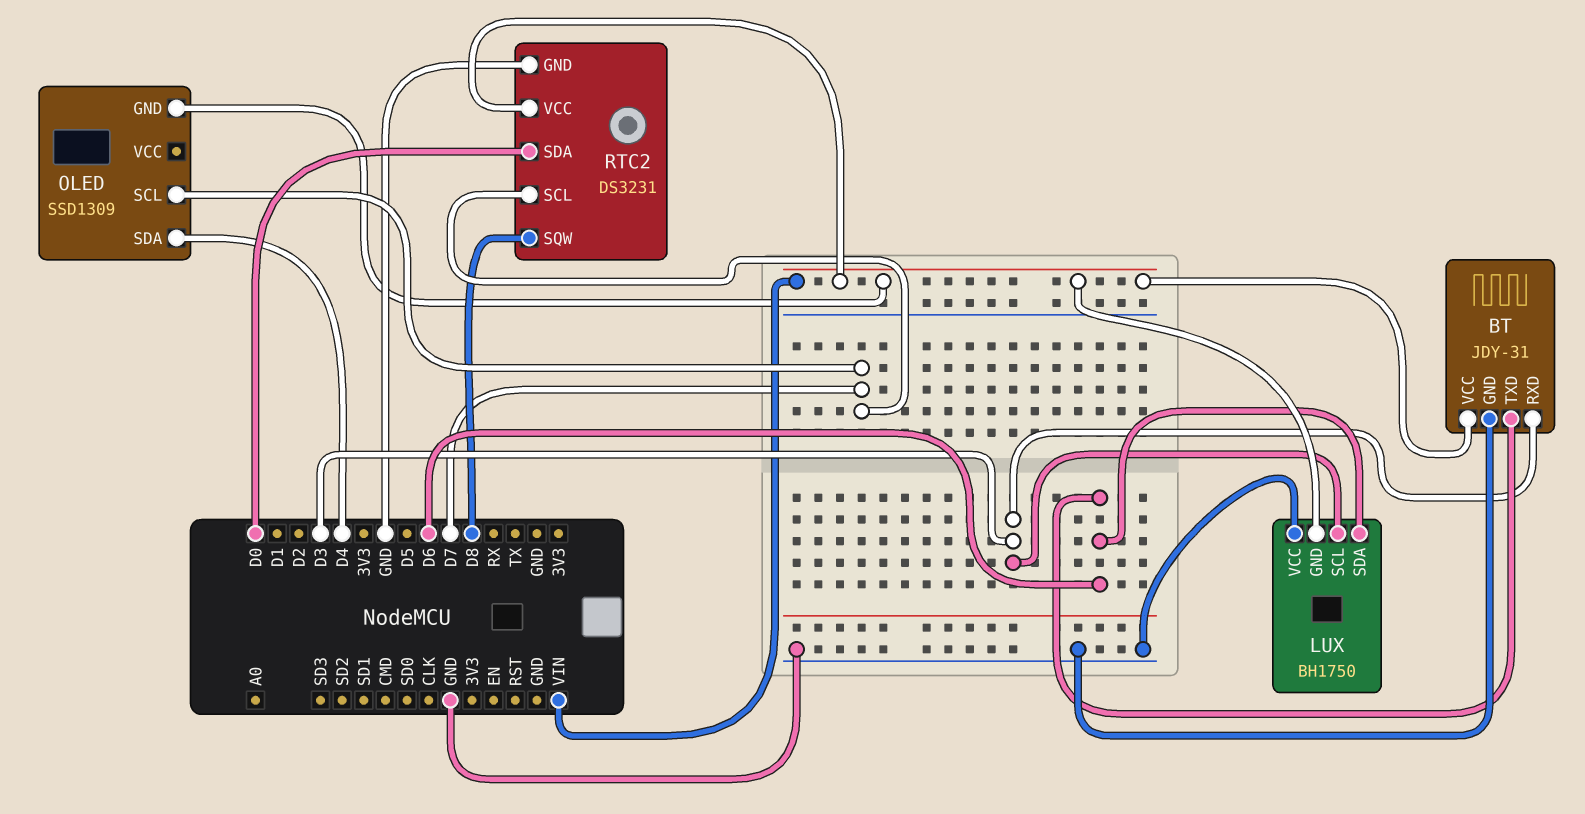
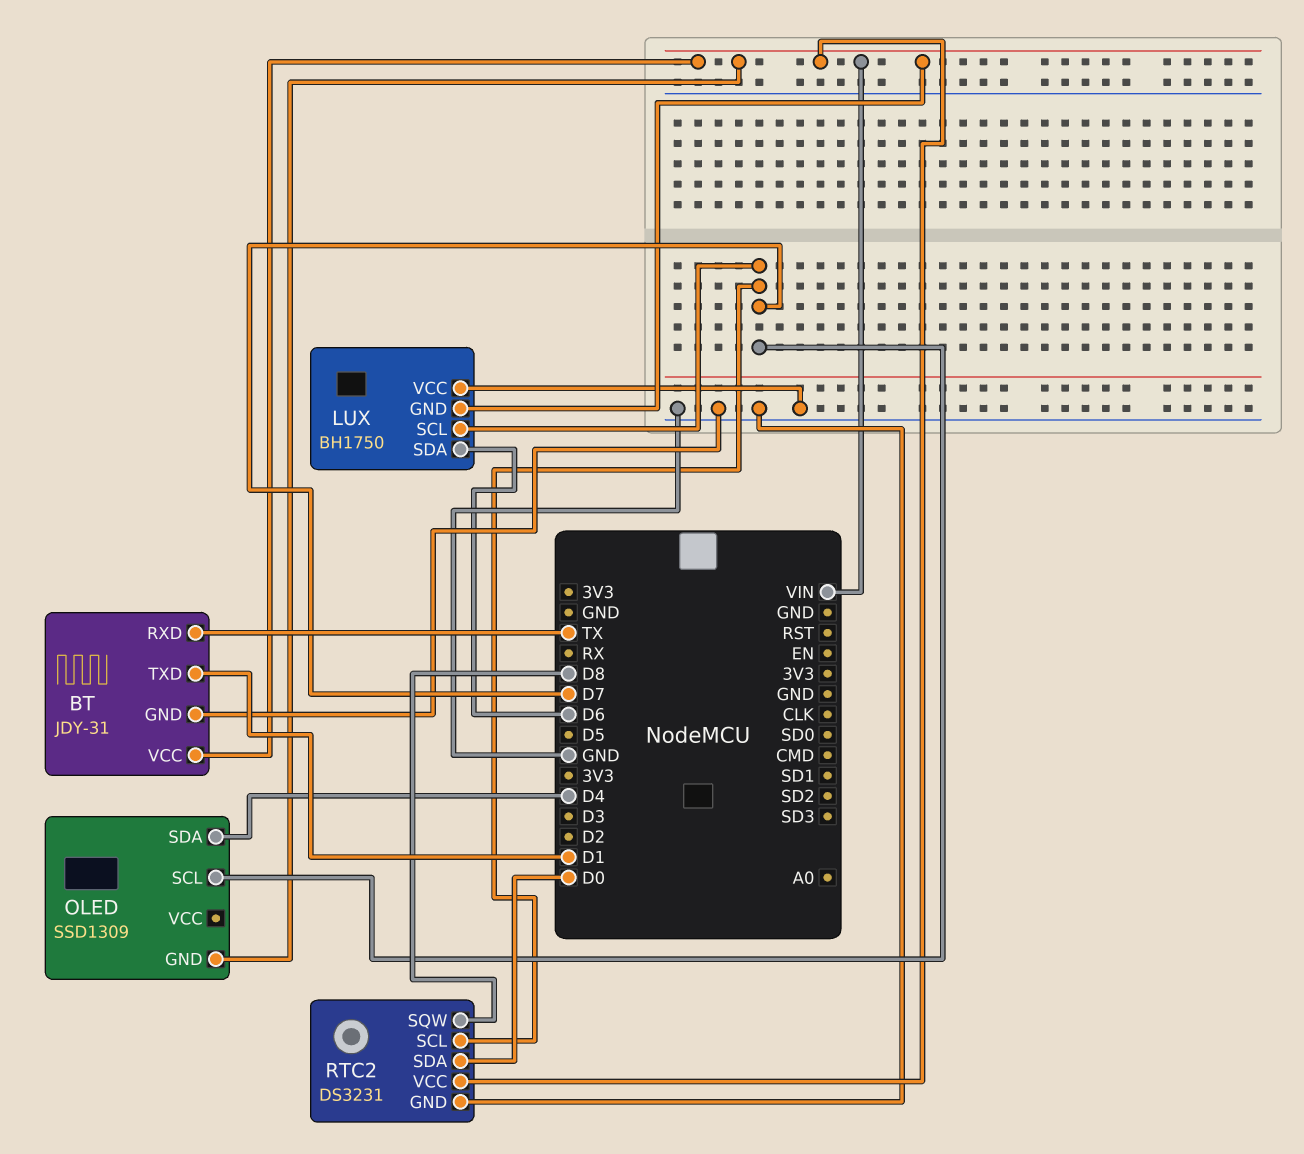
BT pin RXD: D3 -> TX
BT pin TXD: D6 -> D1
LUX pin SCL: D3 -> D7

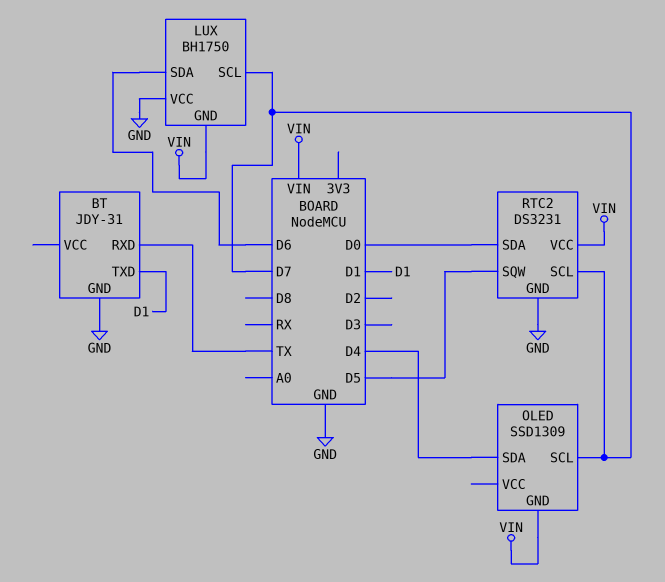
BT pin VCC: VIN -> none
RTC2 pin SQW: D8 -> D5

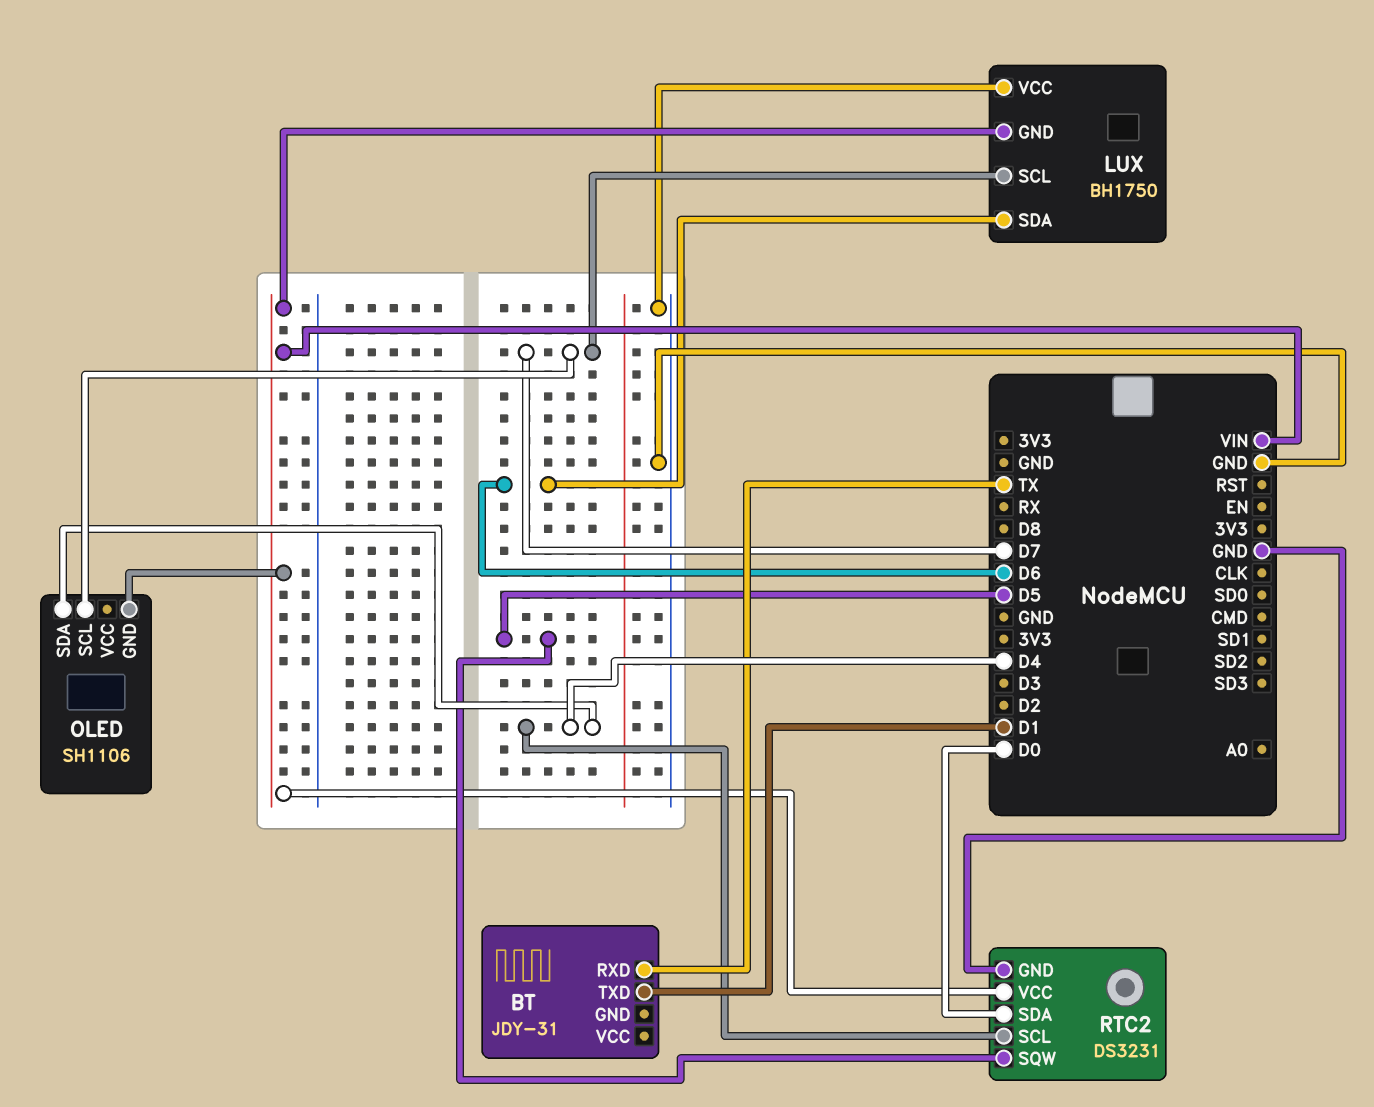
BT pin GND: GND -> none
OLED: SSD1309 -> SH1106
RTC2 pin SCL: D7 -> D4

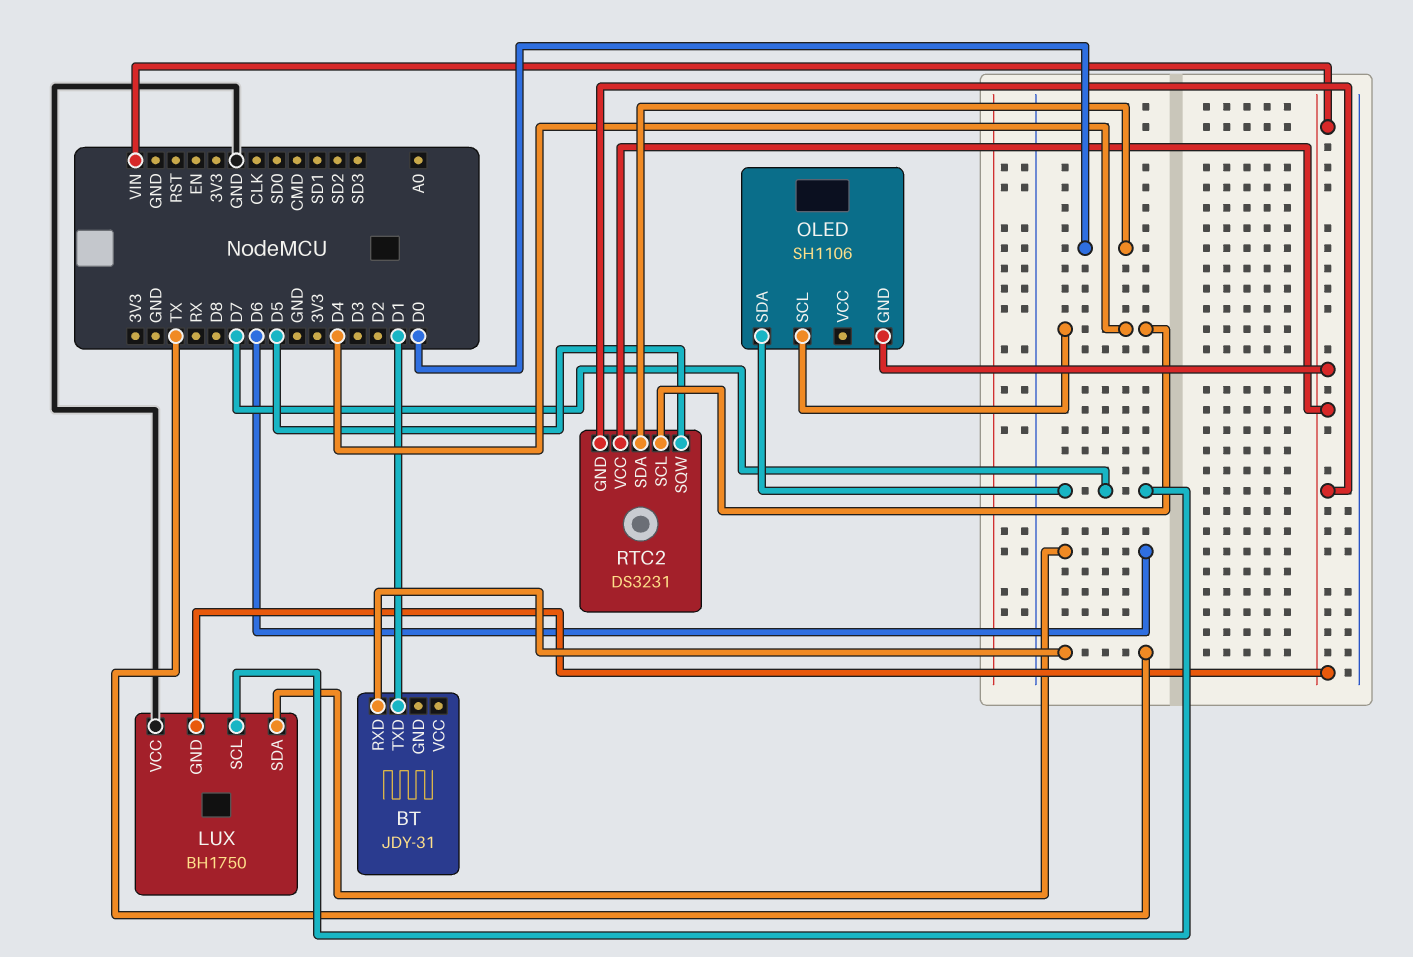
OLED pin SCL: D7 -> D4
OLED pin SDA: D4 -> D7
RTC2 pin GND: GND -> VIN

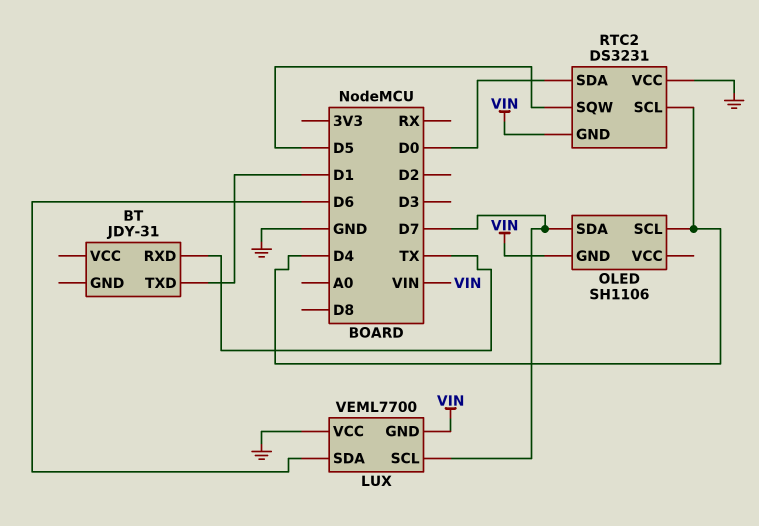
LUX: BH1750 -> VEML7700
RTC2 pin VCC: VIN -> GND

